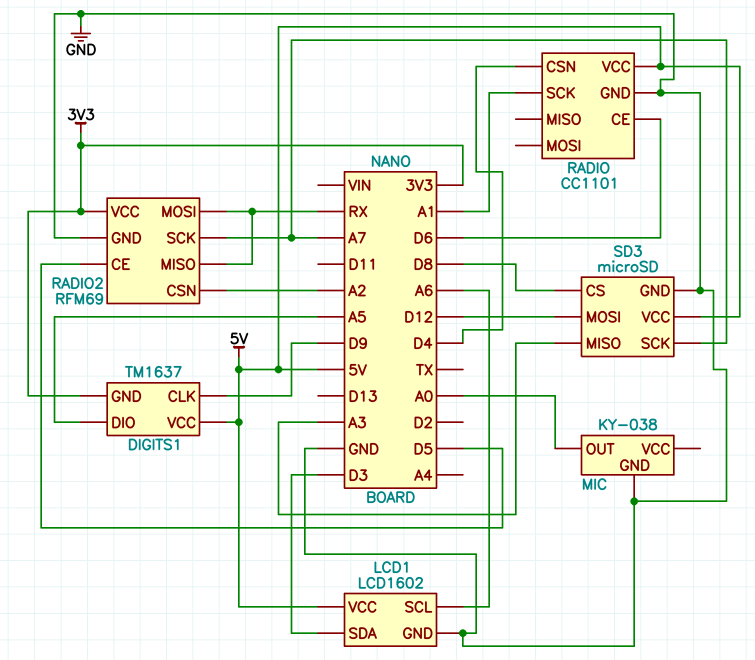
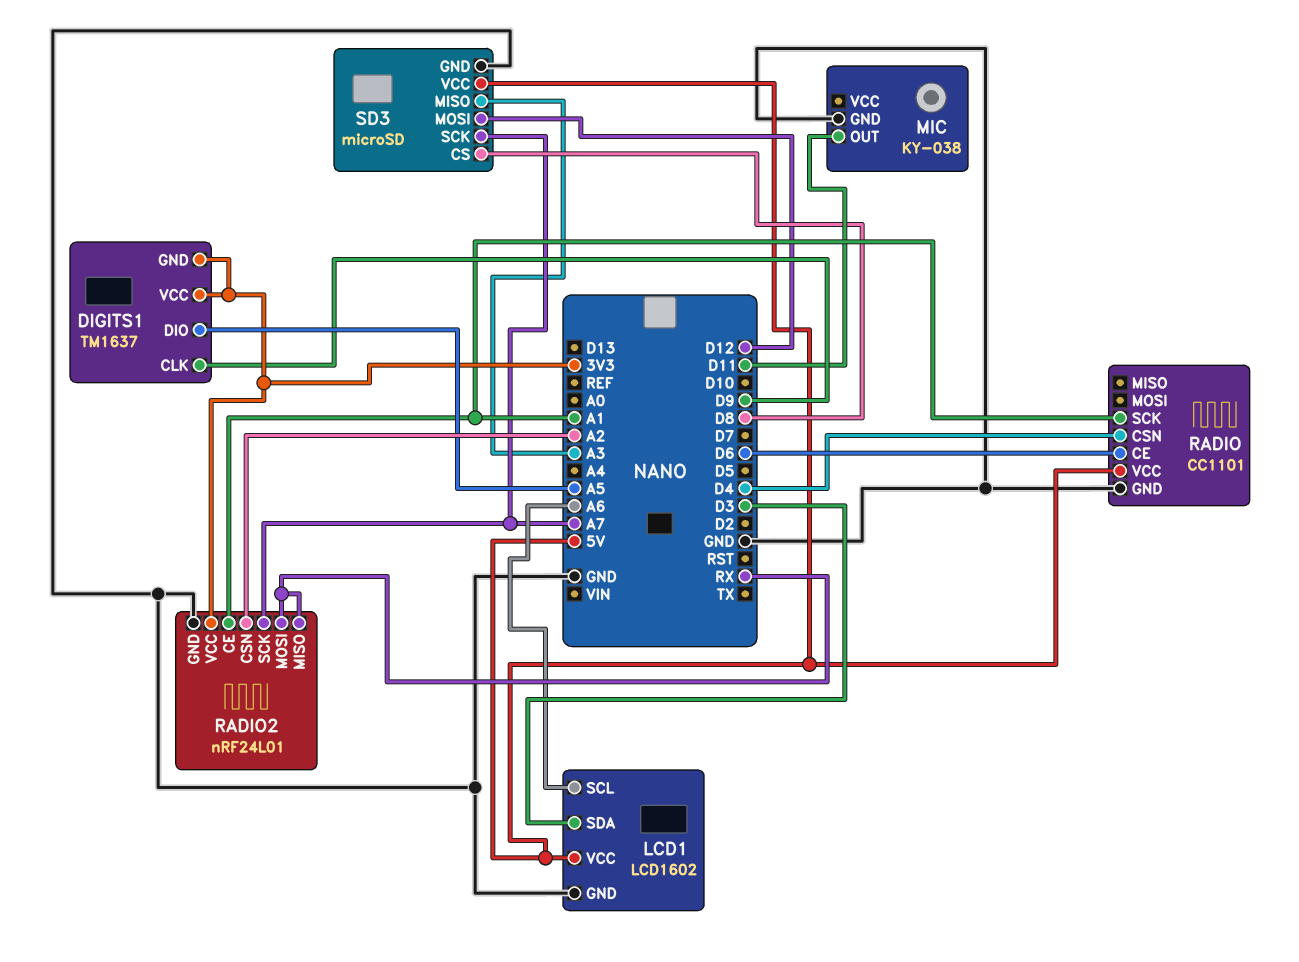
DIGITS1 pin VCC: 5V -> 3V3
MIC pin OUT: A0 -> D11
RADIO2: RFM69 -> nRF24L01
RADIO2 pin CE: D5 -> A1

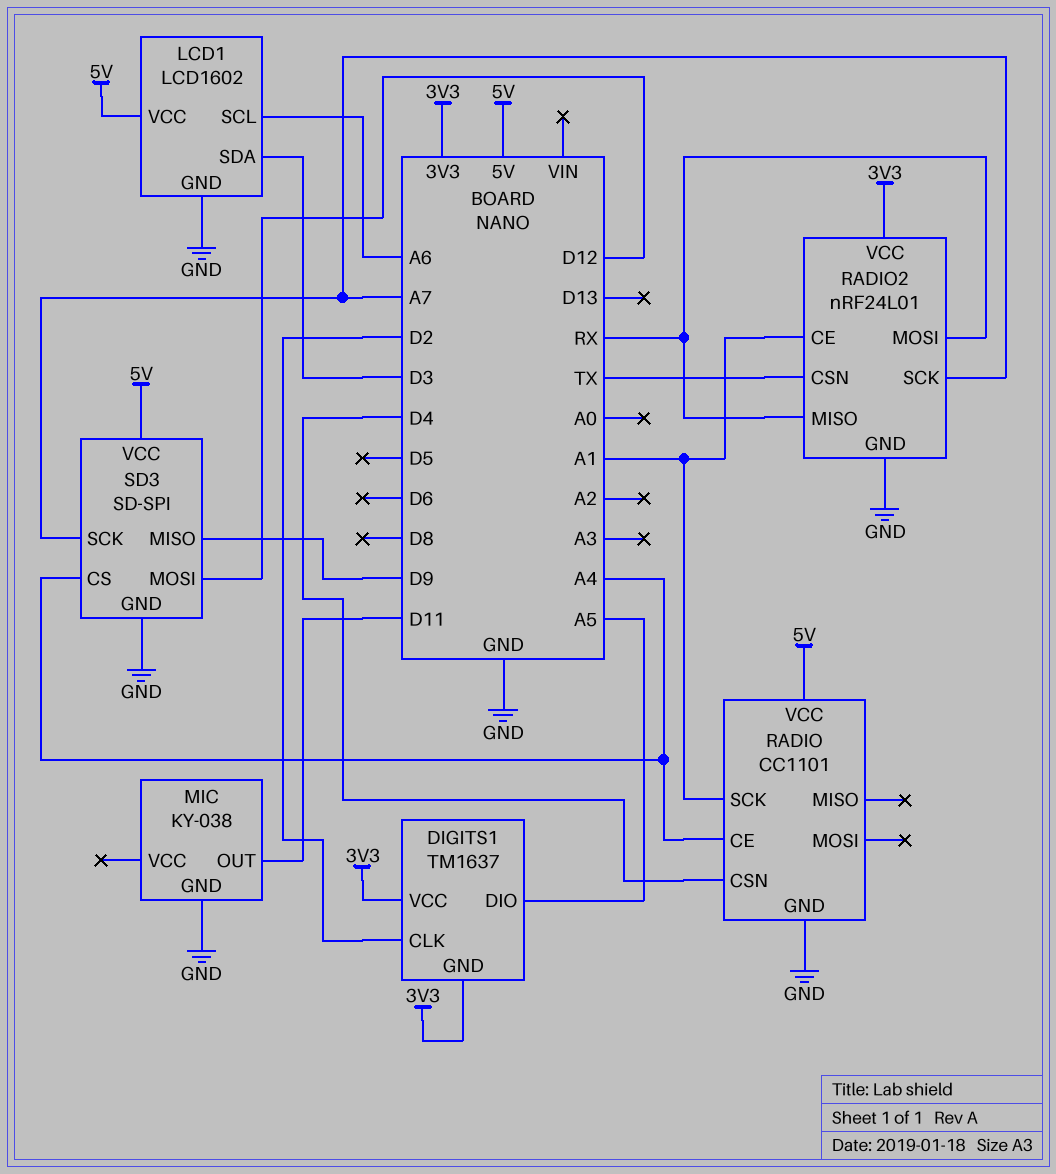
DIGITS1 pin CLK: D9 -> D2
RADIO pin CE: D6 -> A4
RADIO2 pin CSN: A2 -> TX
SD3: microSD -> SD-SPI
SD3 pin CS: D8 -> A4
SD3 pin MISO: A3 -> D9

